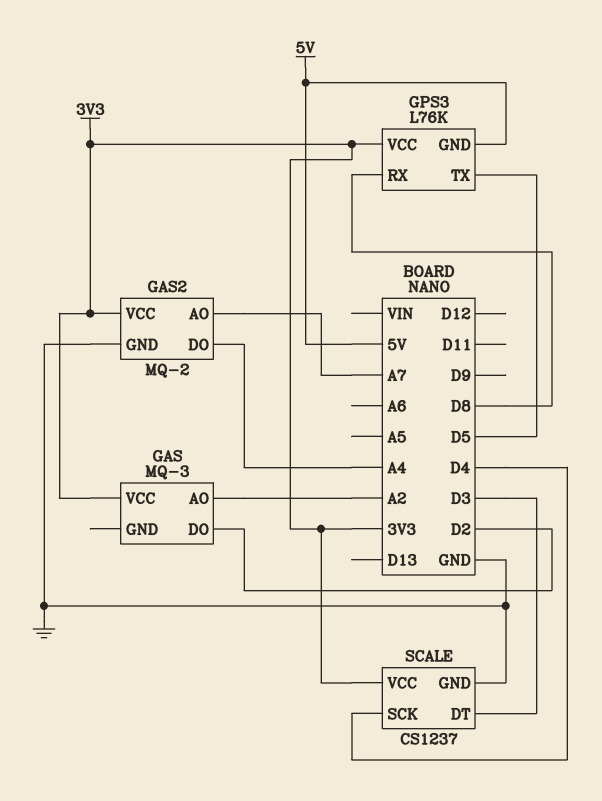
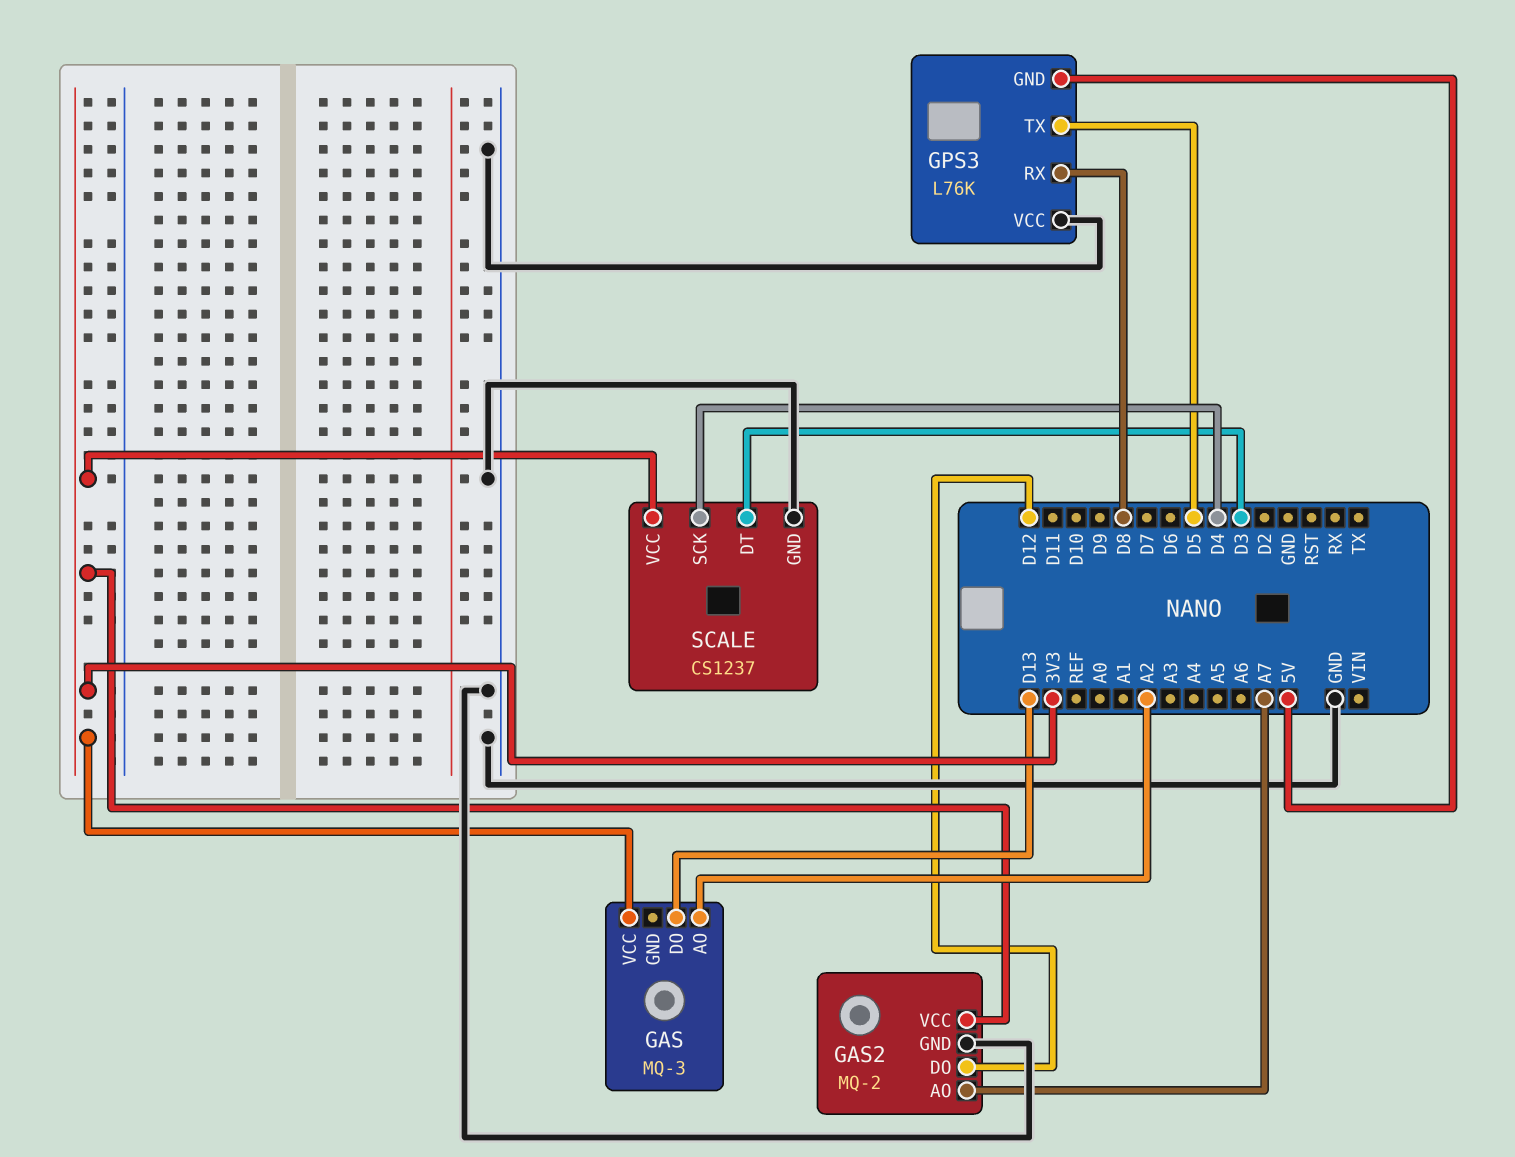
GAS pin DO: D2 -> D13
GAS2 pin DO: A4 -> D12
GPS3 pin VCC: 3V3 -> GND

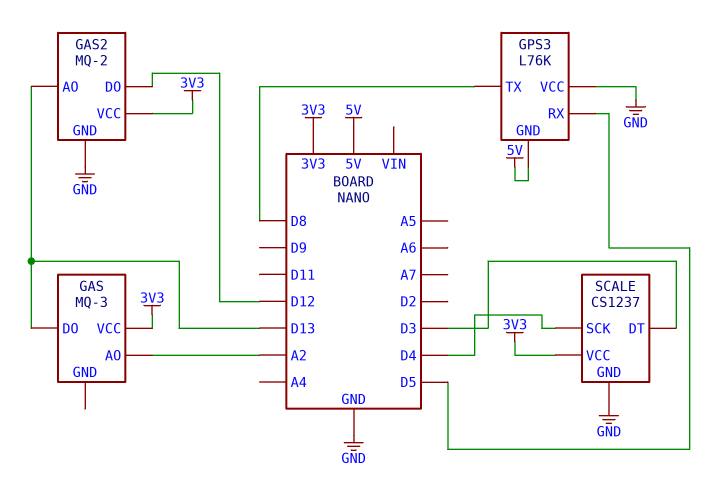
GAS2 pin AO: A7 -> D13
GPS3 pin RX: D8 -> D5
GPS3 pin TX: D5 -> D8

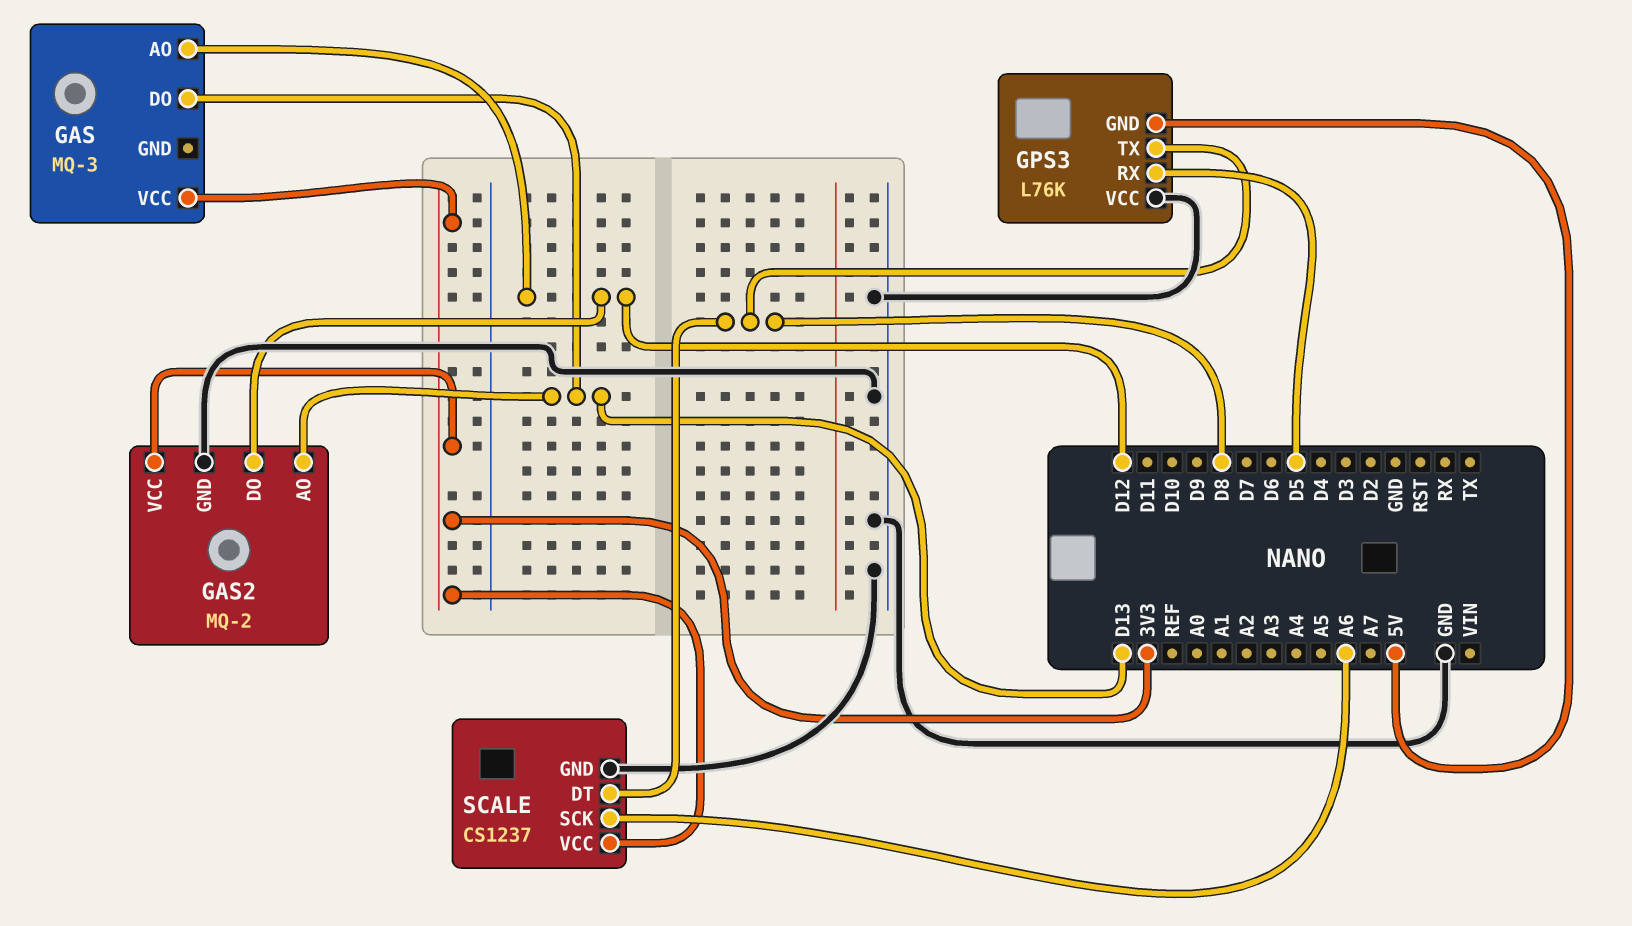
GAS pin AO: A2 -> D12
SCALE pin DT: D3 -> D8
SCALE pin SCK: D4 -> A6

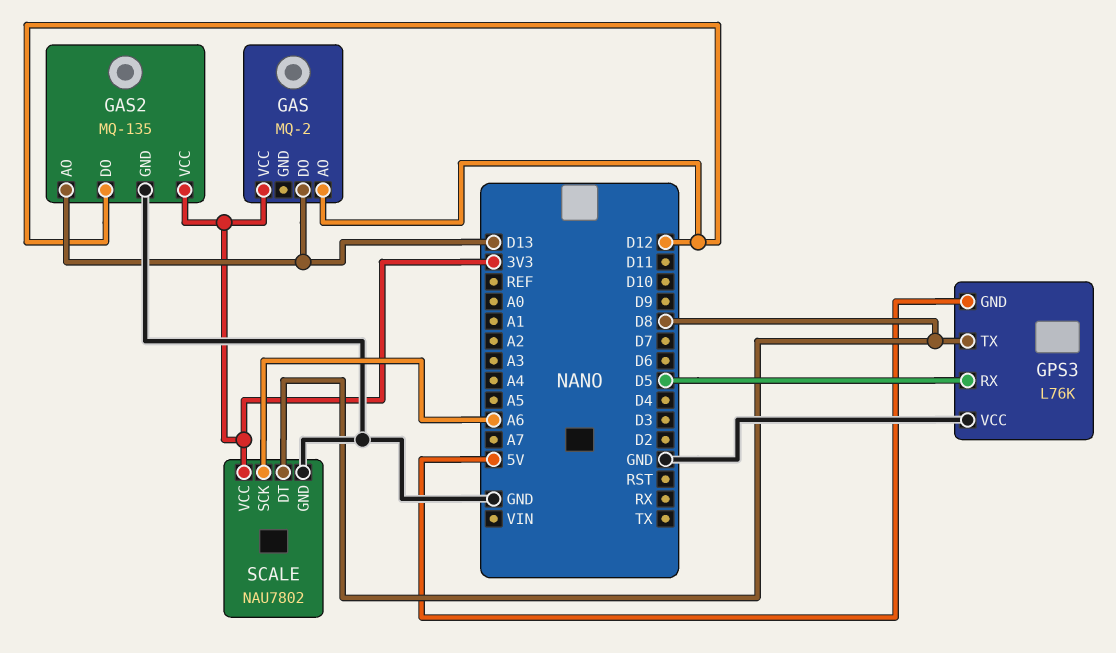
GAS: MQ-3 -> MQ-2
GAS2: MQ-2 -> MQ-135
SCALE: CS1237 -> NAU7802

